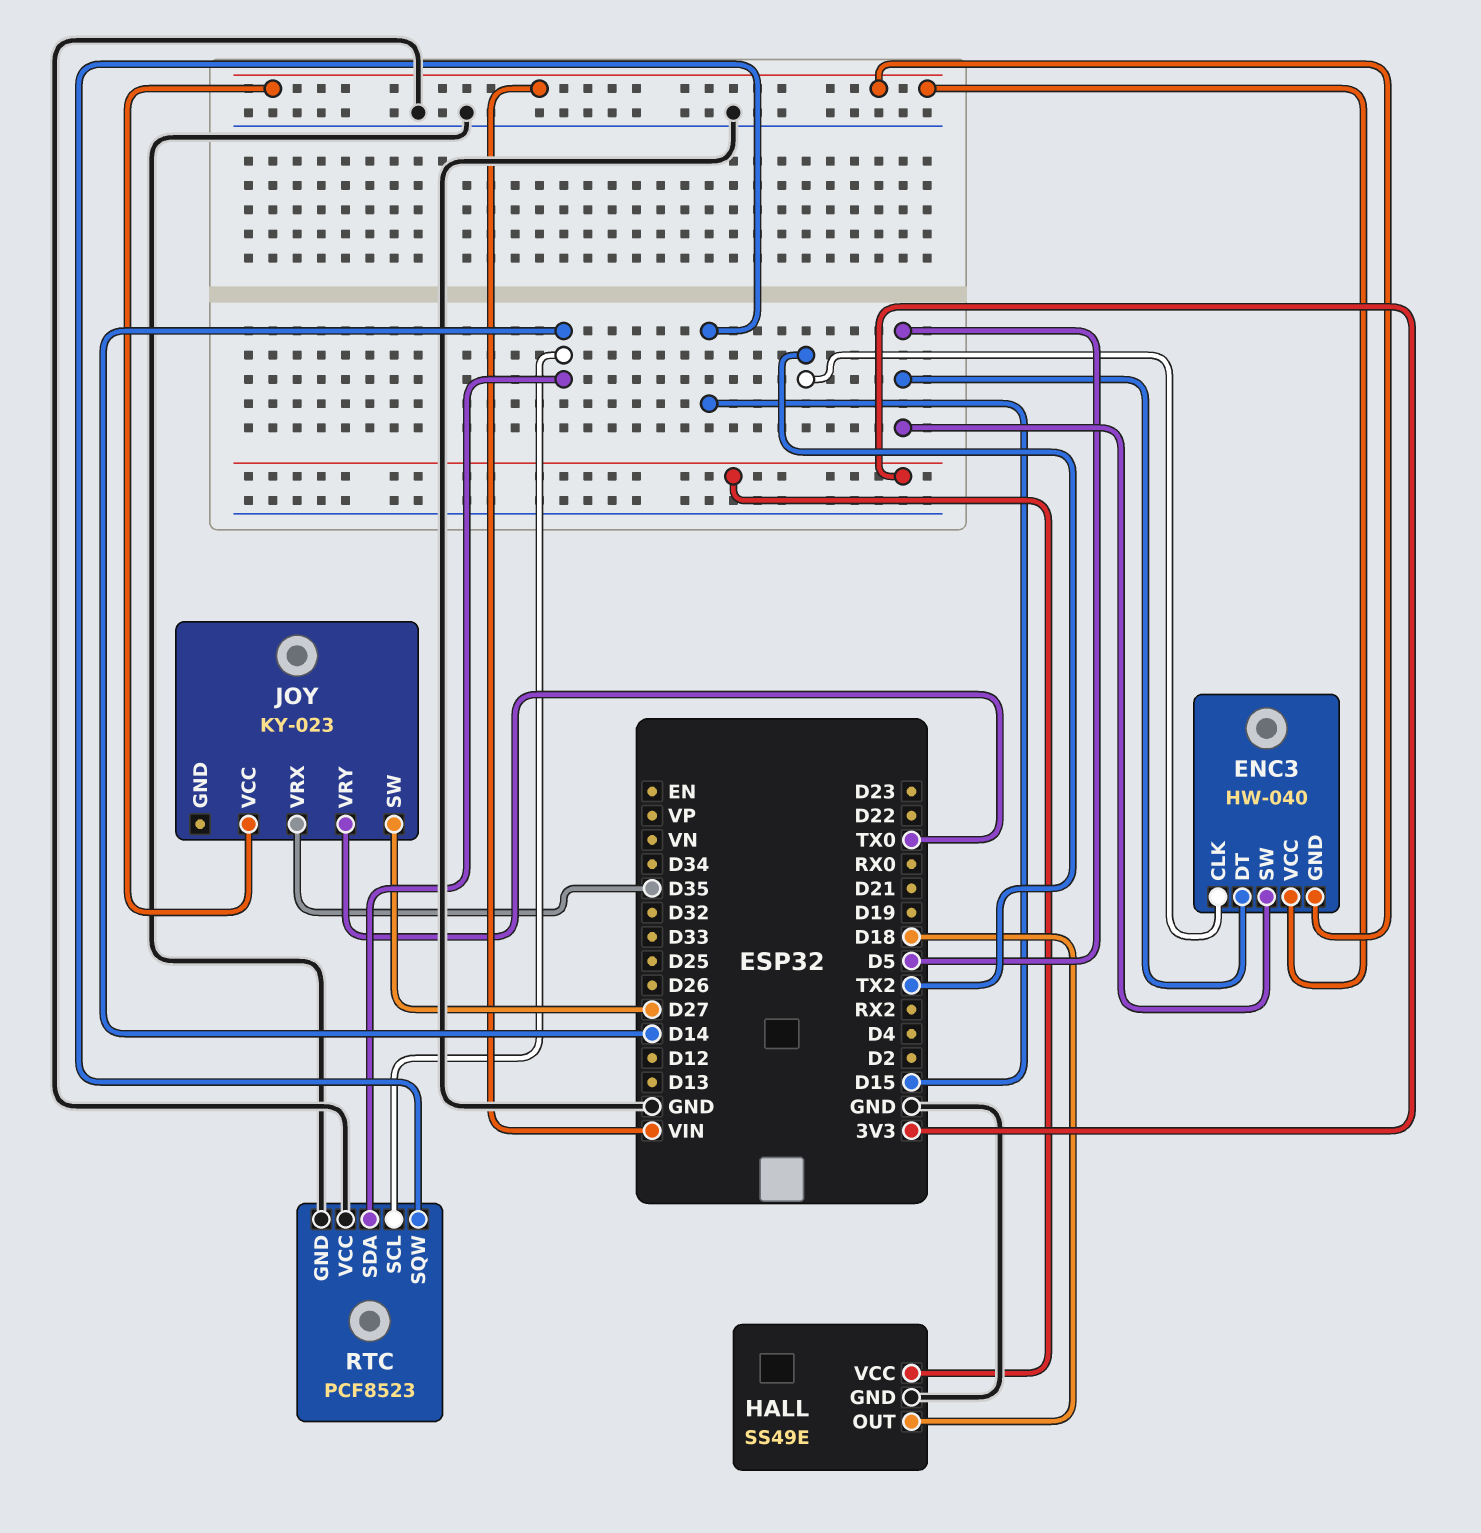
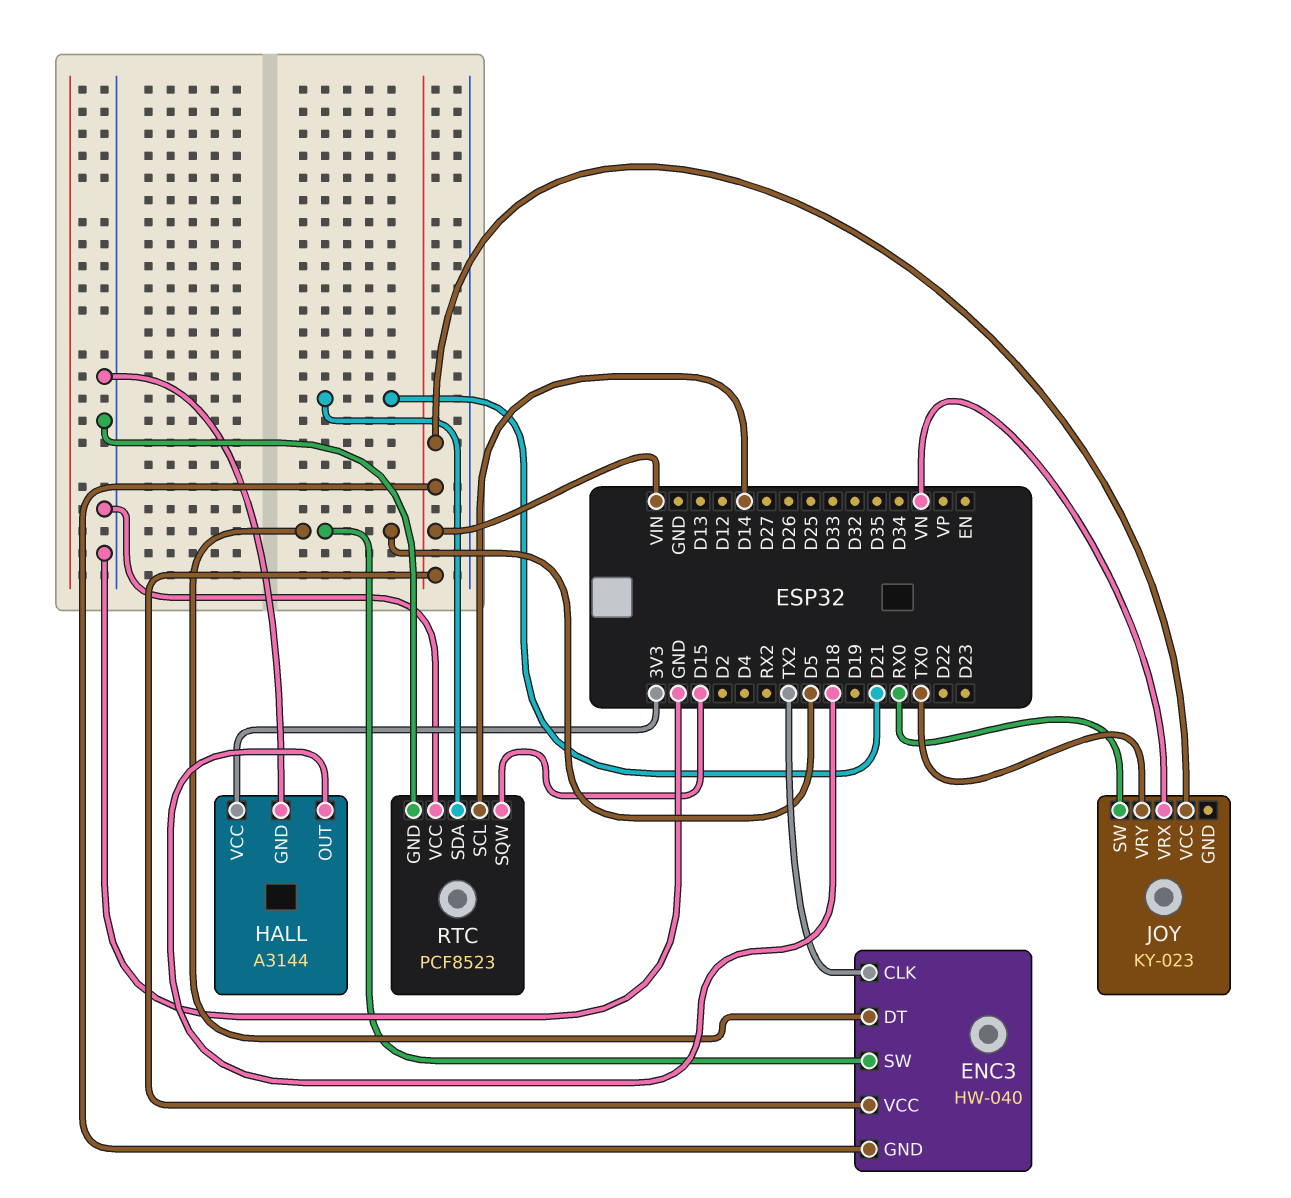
HALL: SS49E -> A3144
JOY pin SW: D27 -> RX0
JOY pin VRX: D35 -> VN
RTC pin SDA: D14 -> D21

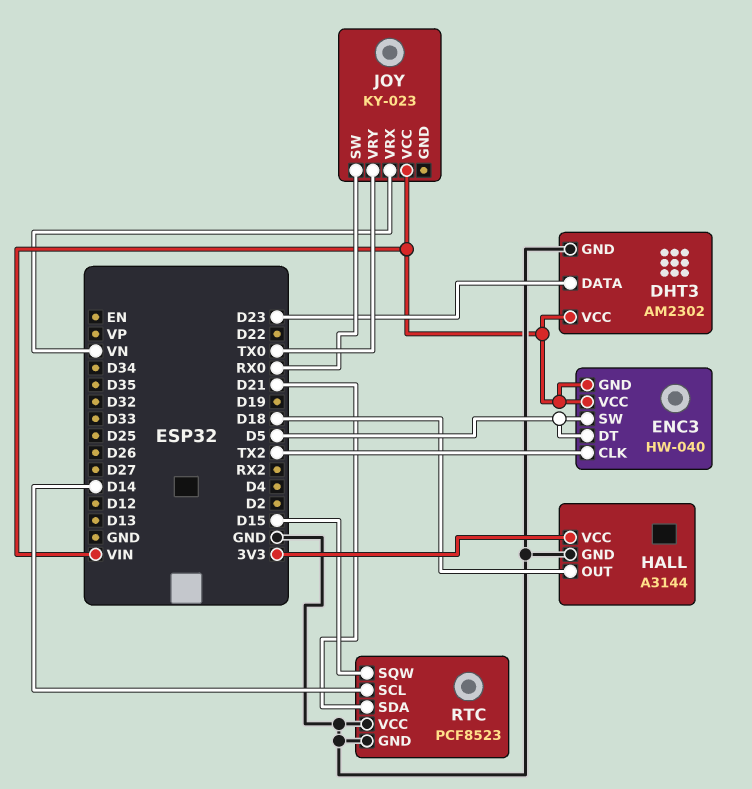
DHT3: none -> AM2302
DHT3 pin DATA: none -> D23
DHT3 pin GND: none -> GND
DHT3 pin VCC: none -> VIN

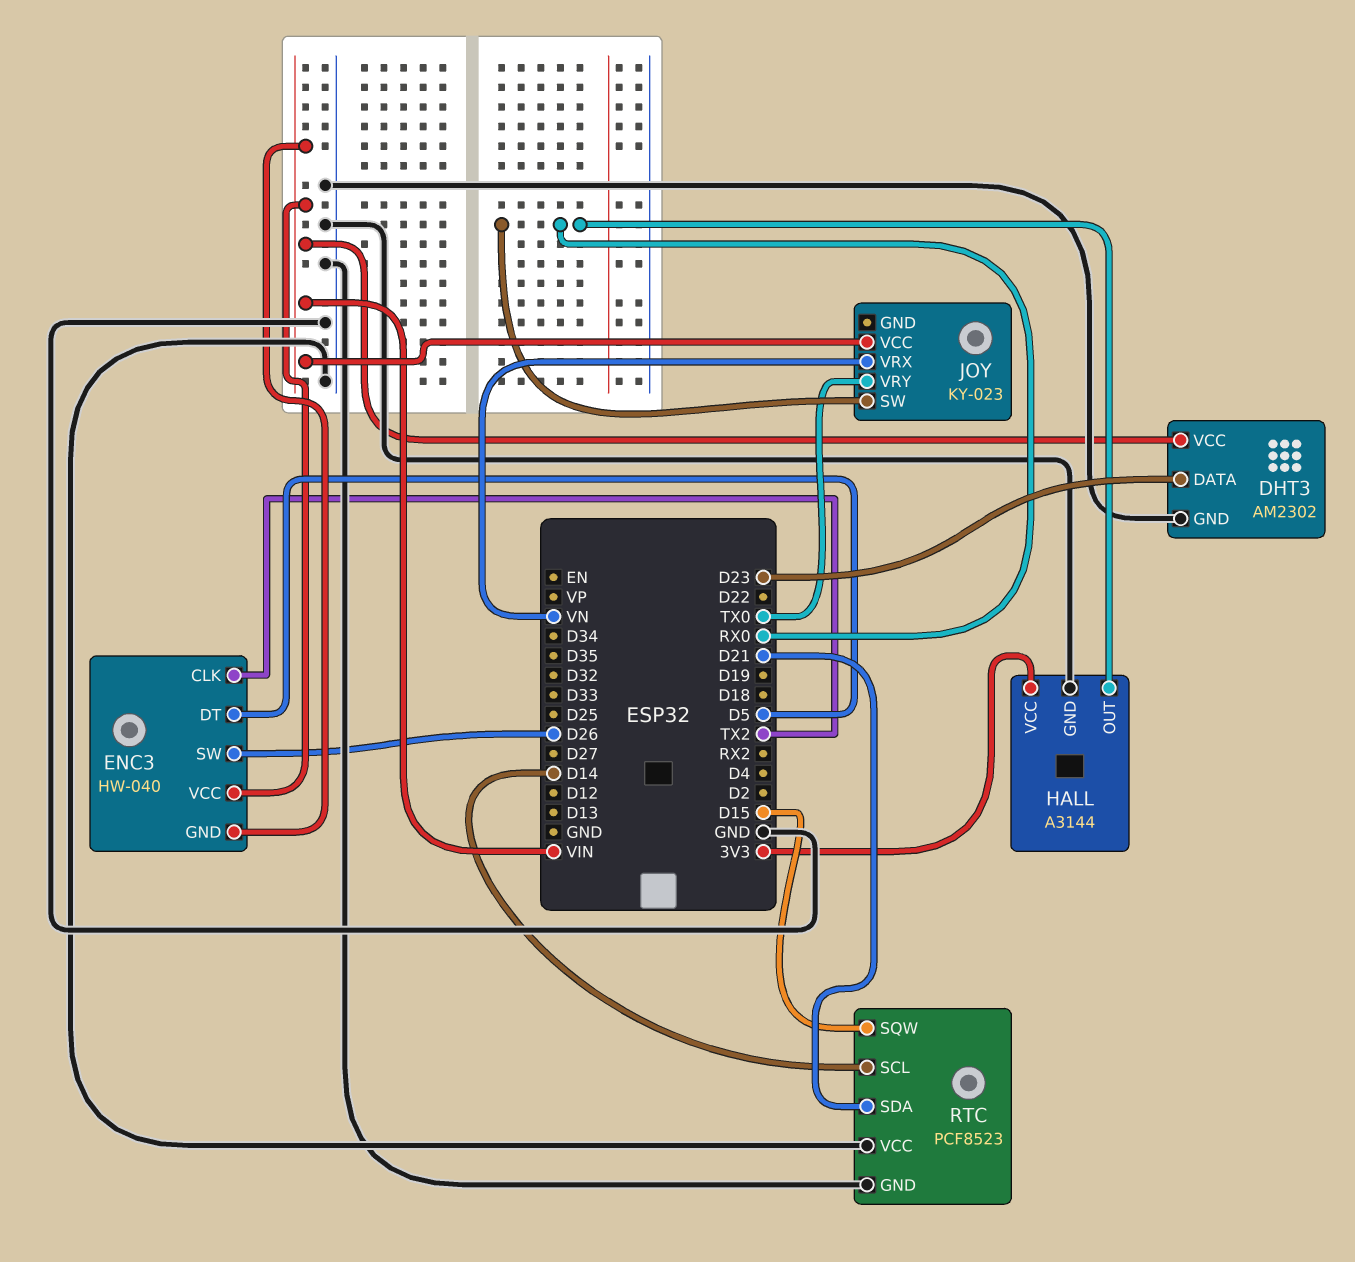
ENC3 pin SW: D5 -> D26
HALL pin OUT: D18 -> RX0

